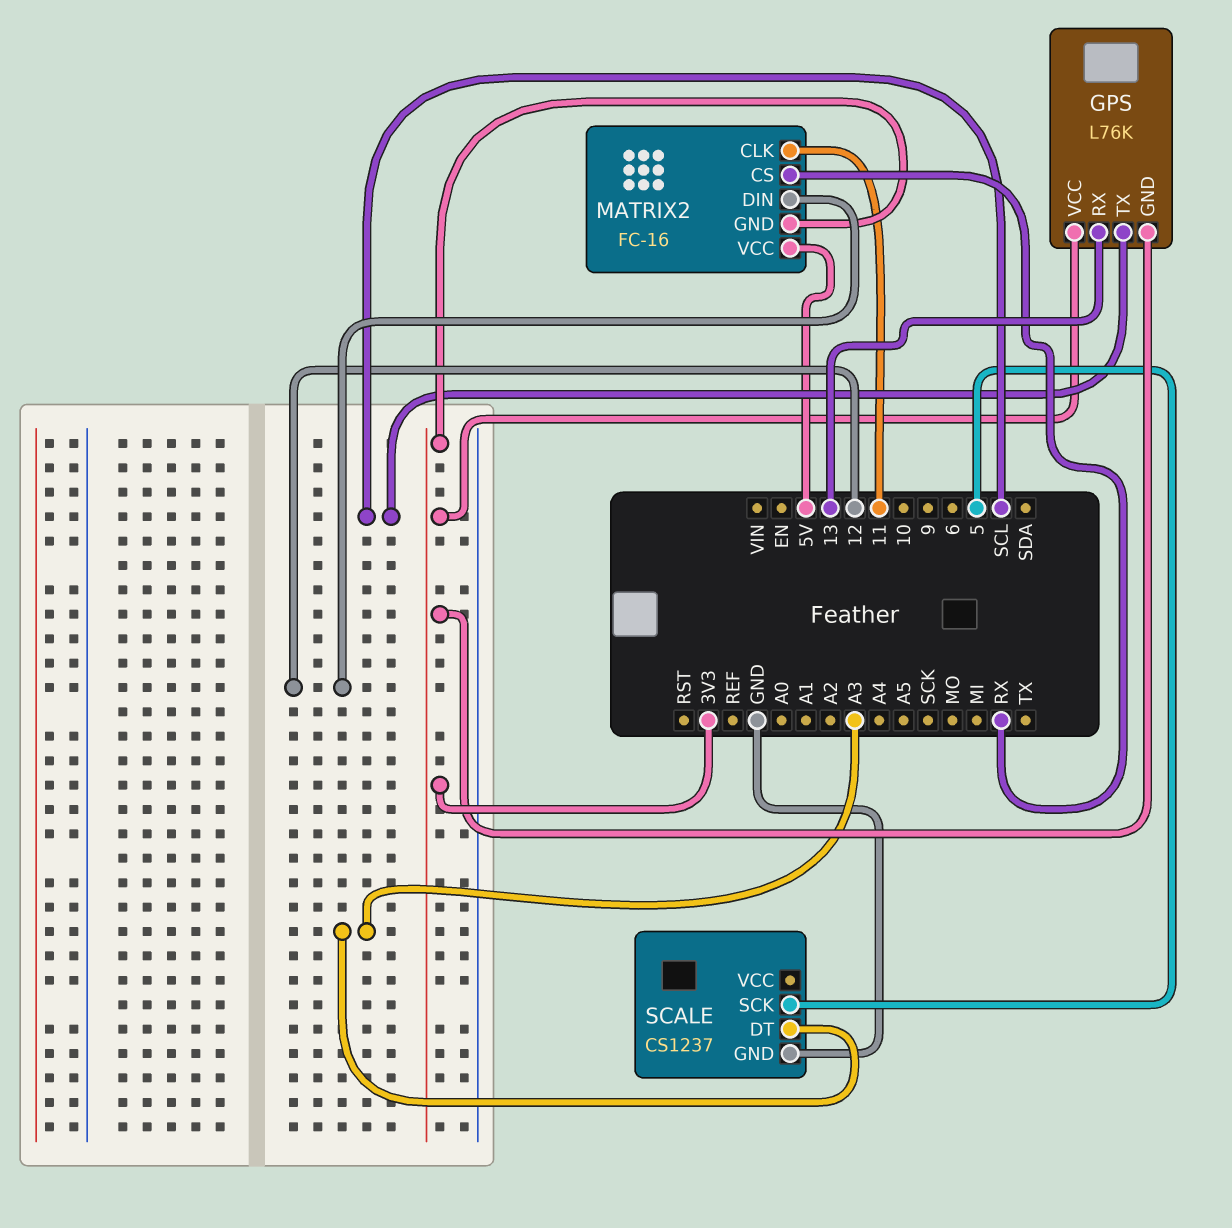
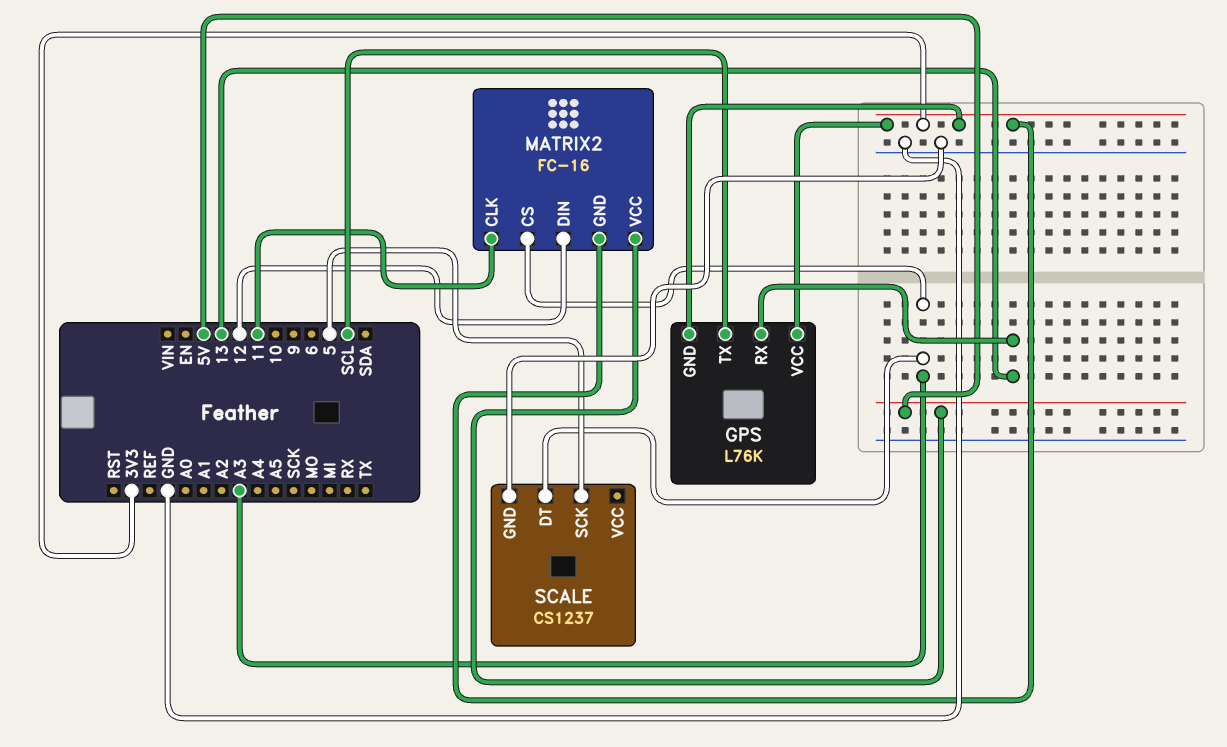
MATRIX2 pin CS: RX -> A3

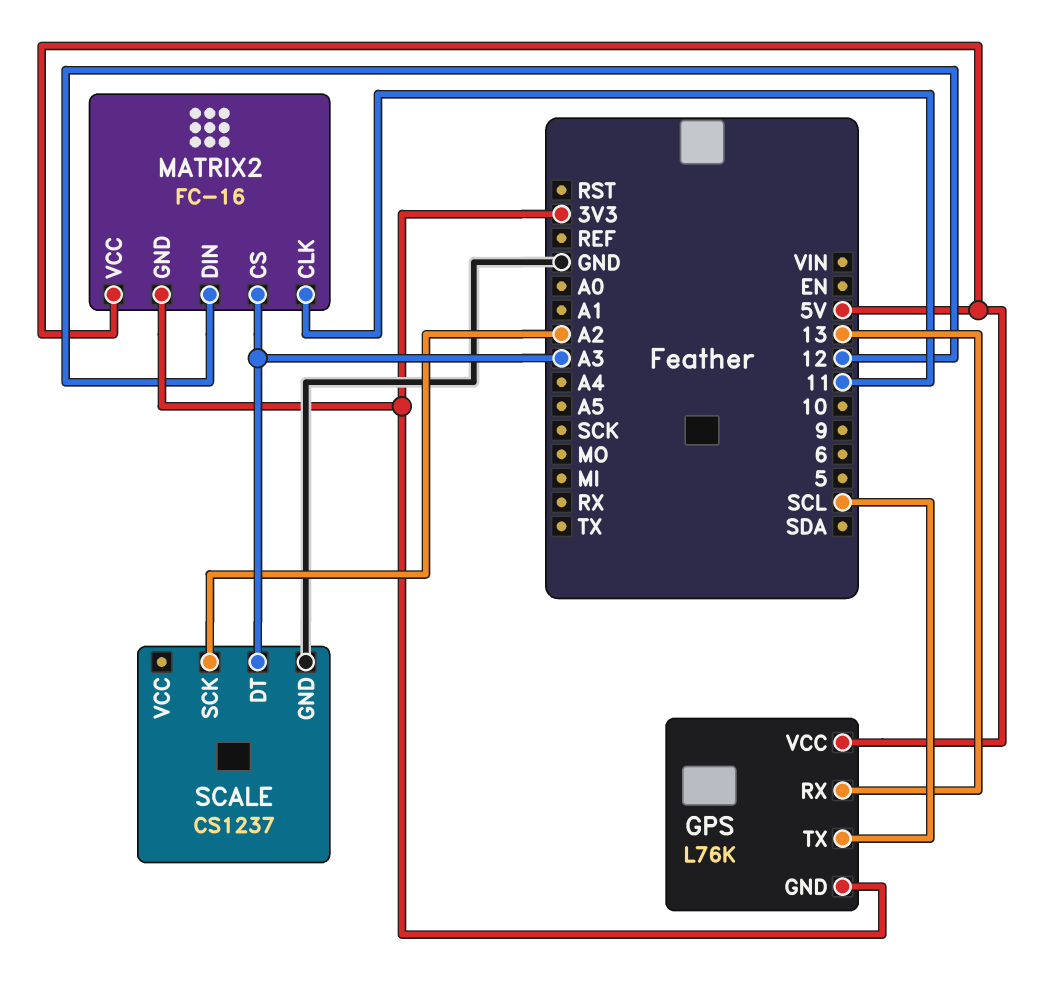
GPS pin VCC: 3V3 -> 5V
SCALE pin SCK: 5 -> A2

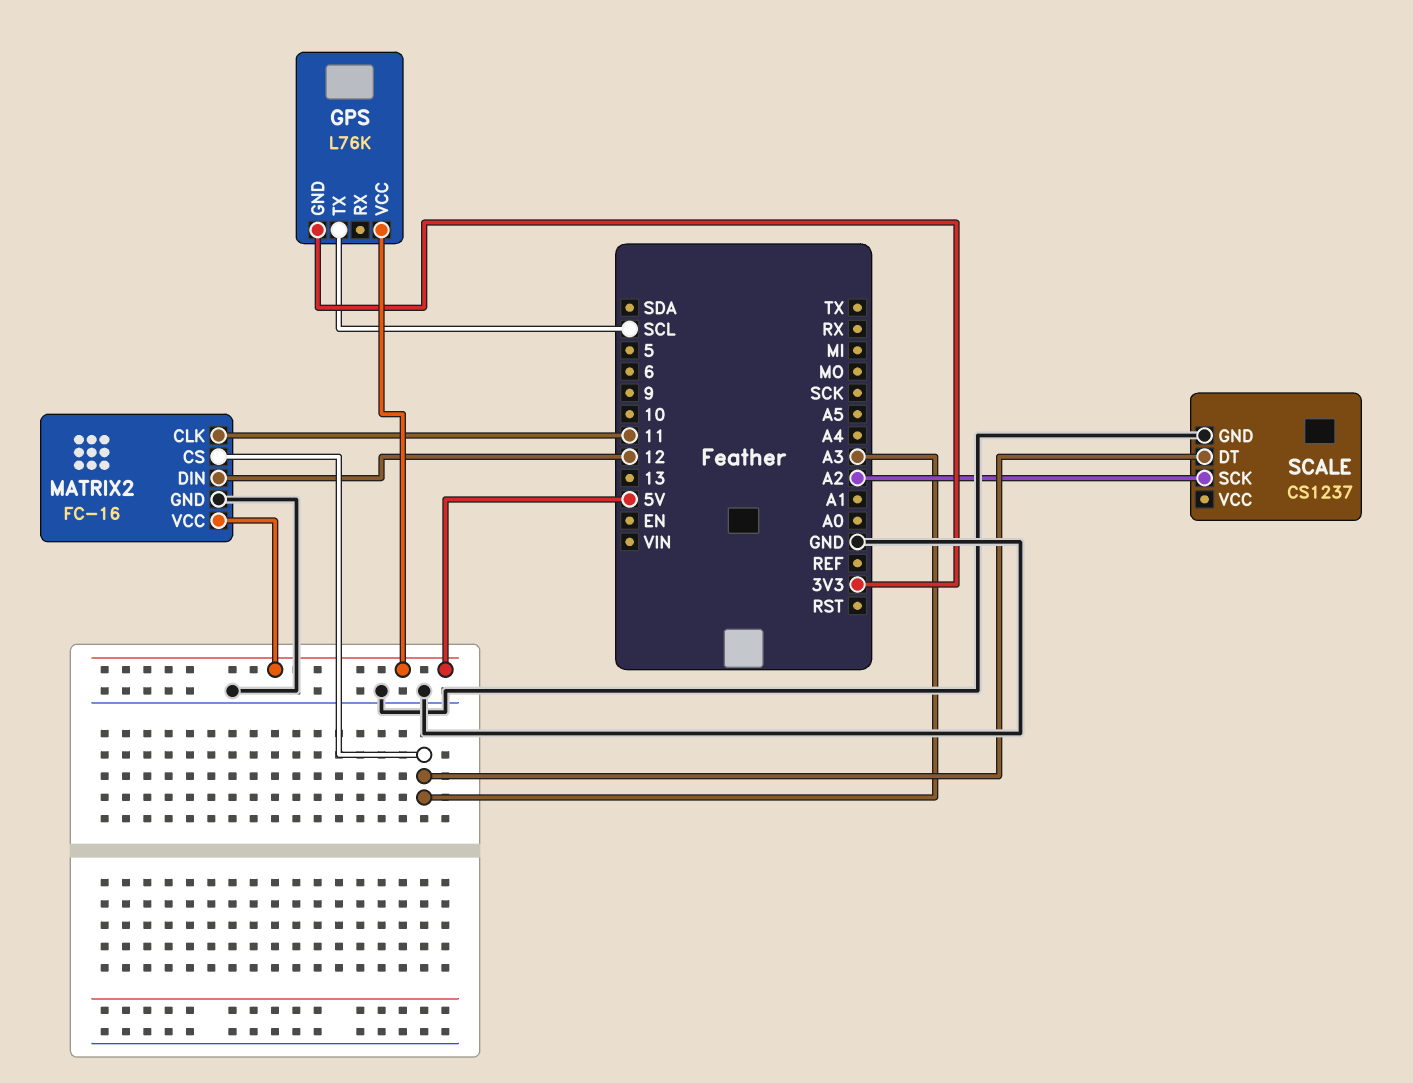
GPS pin RX: 13 -> none
MATRIX2 pin GND: 3V3 -> GND

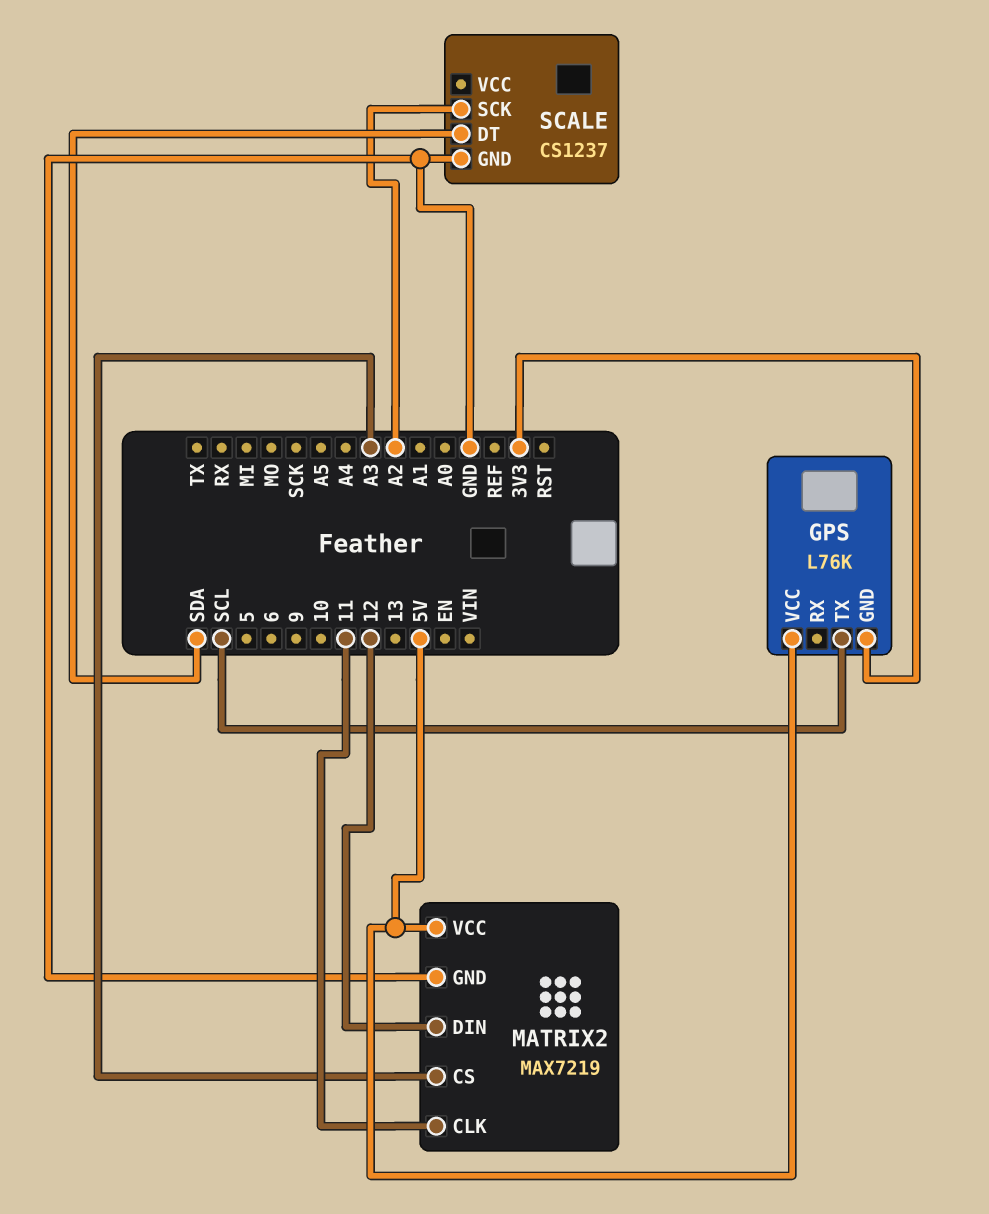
MATRIX2: FC-16 -> MAX7219
SCALE pin DT: A3 -> SDA

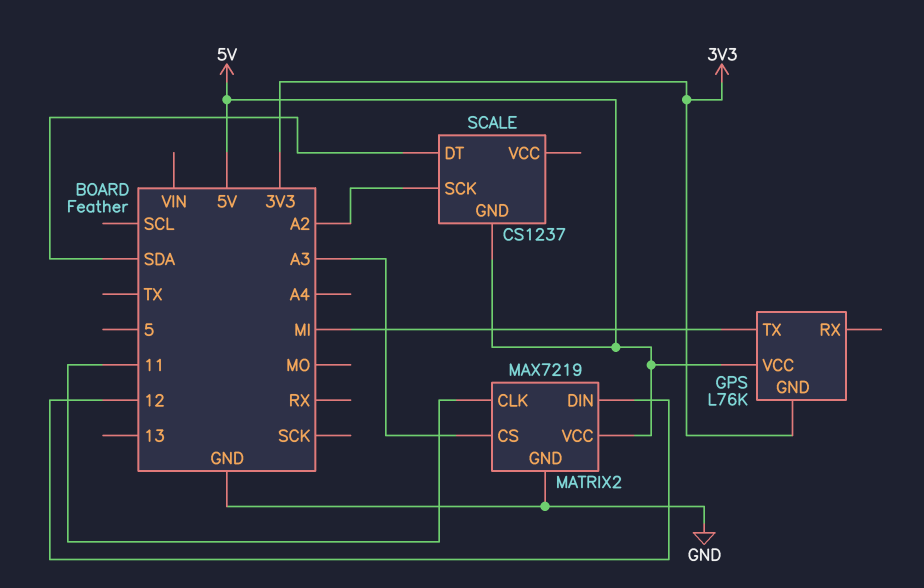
GPS pin TX: SCL -> MI
SCALE pin GND: GND -> 5V

